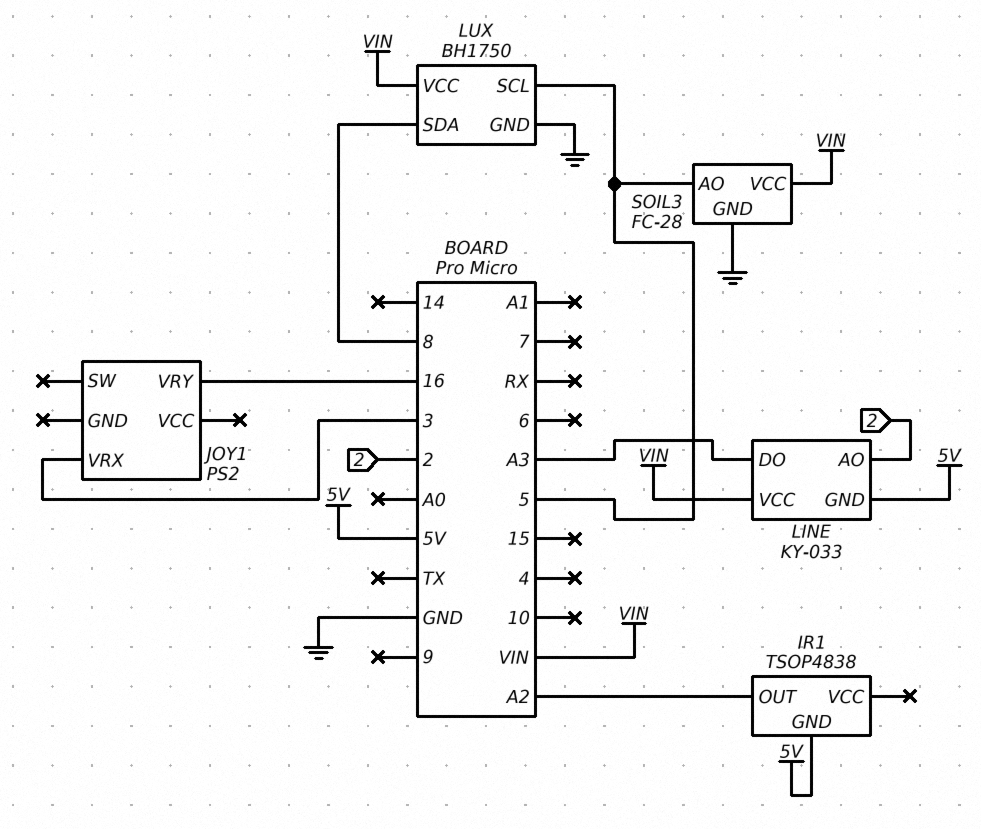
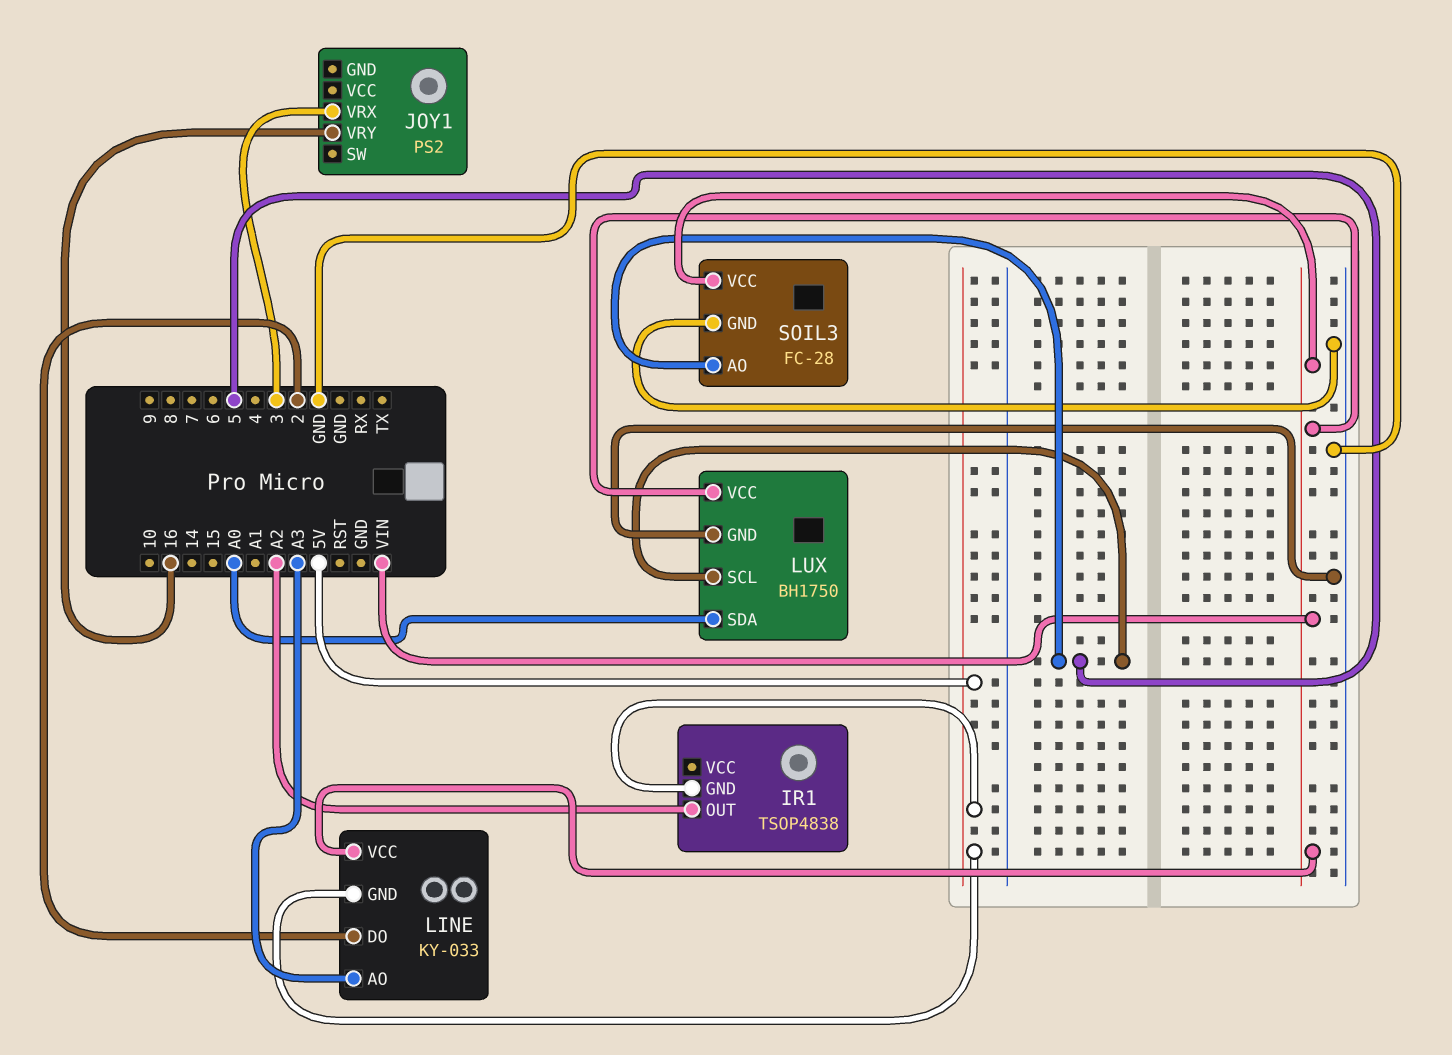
LINE pin AO: 2 -> A3
LINE pin DO: A3 -> 2
LUX pin SDA: 8 -> A0

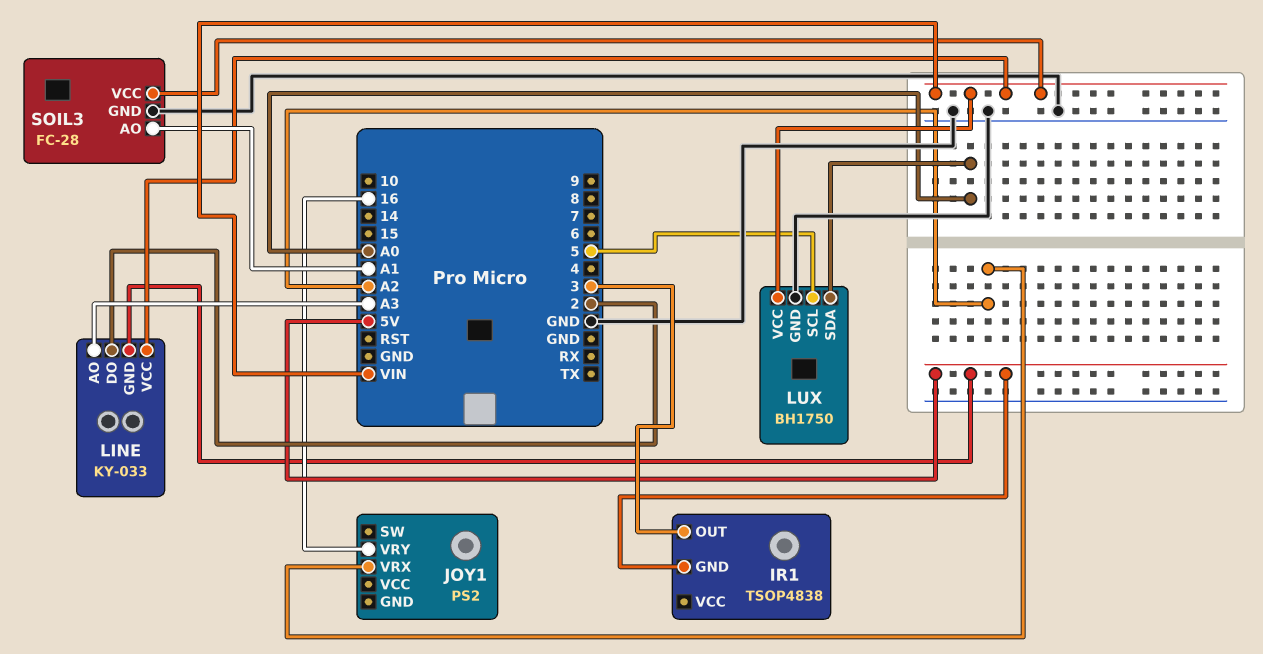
IR1 pin OUT: A2 -> 3
JOY1 pin VRX: 3 -> A2
SOIL3 pin AO: 5 -> A1

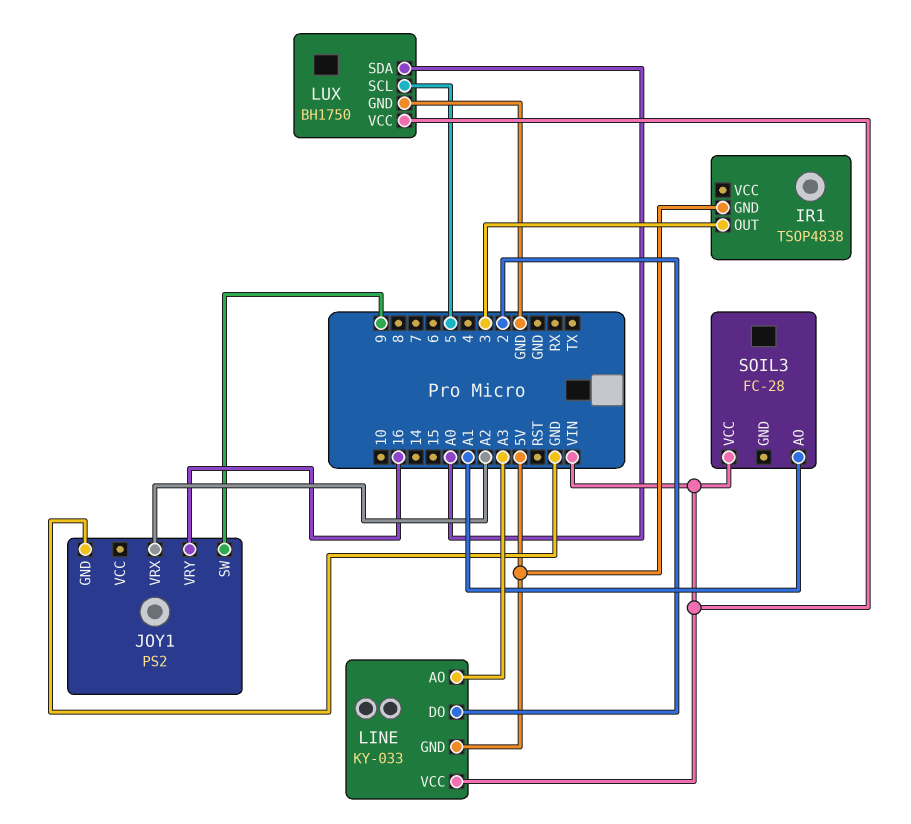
JOY1 pin GND: none -> GND
JOY1 pin SW: none -> 9
SOIL3 pin GND: GND -> none

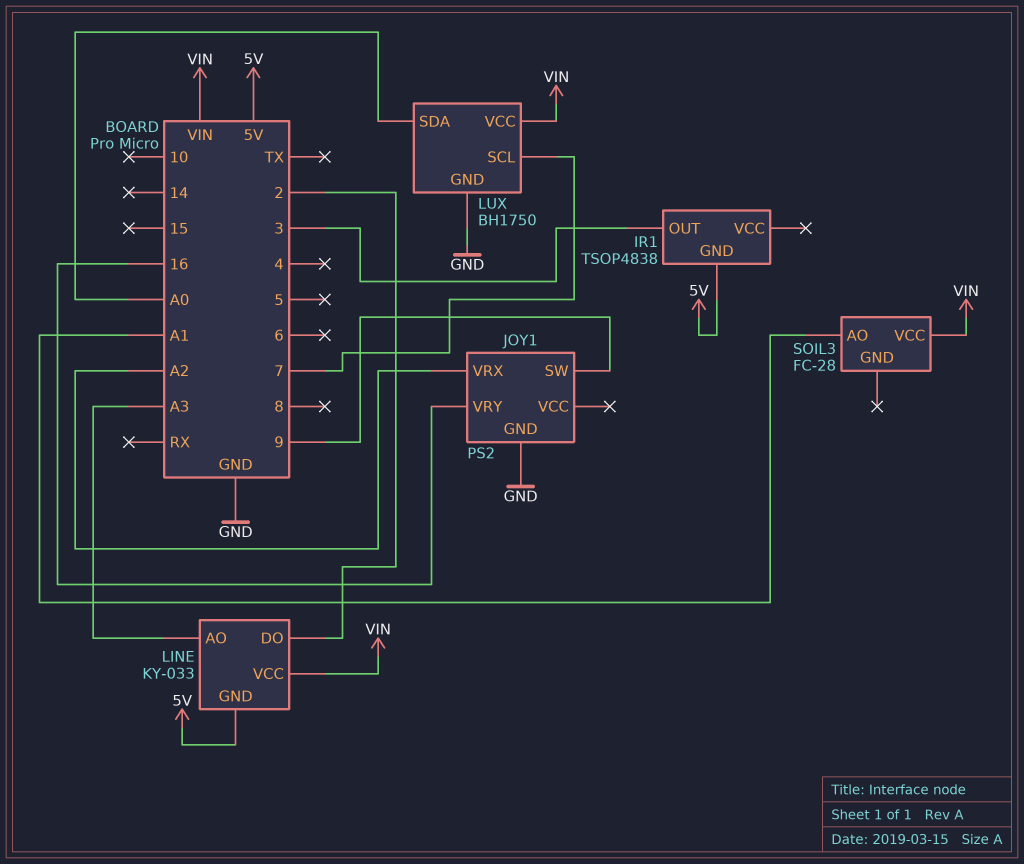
LUX pin SCL: 5 -> 7

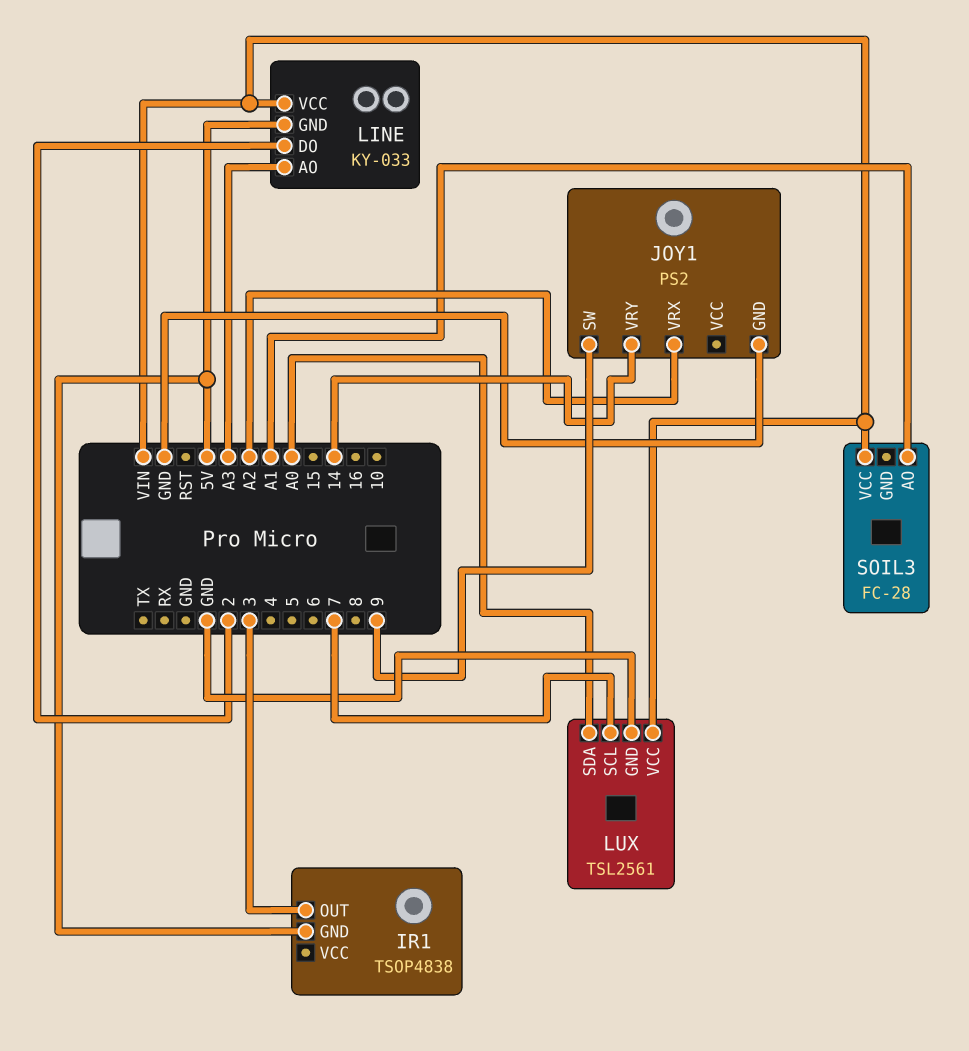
JOY1 pin VRY: 16 -> 14
LUX: BH1750 -> TSL2561

